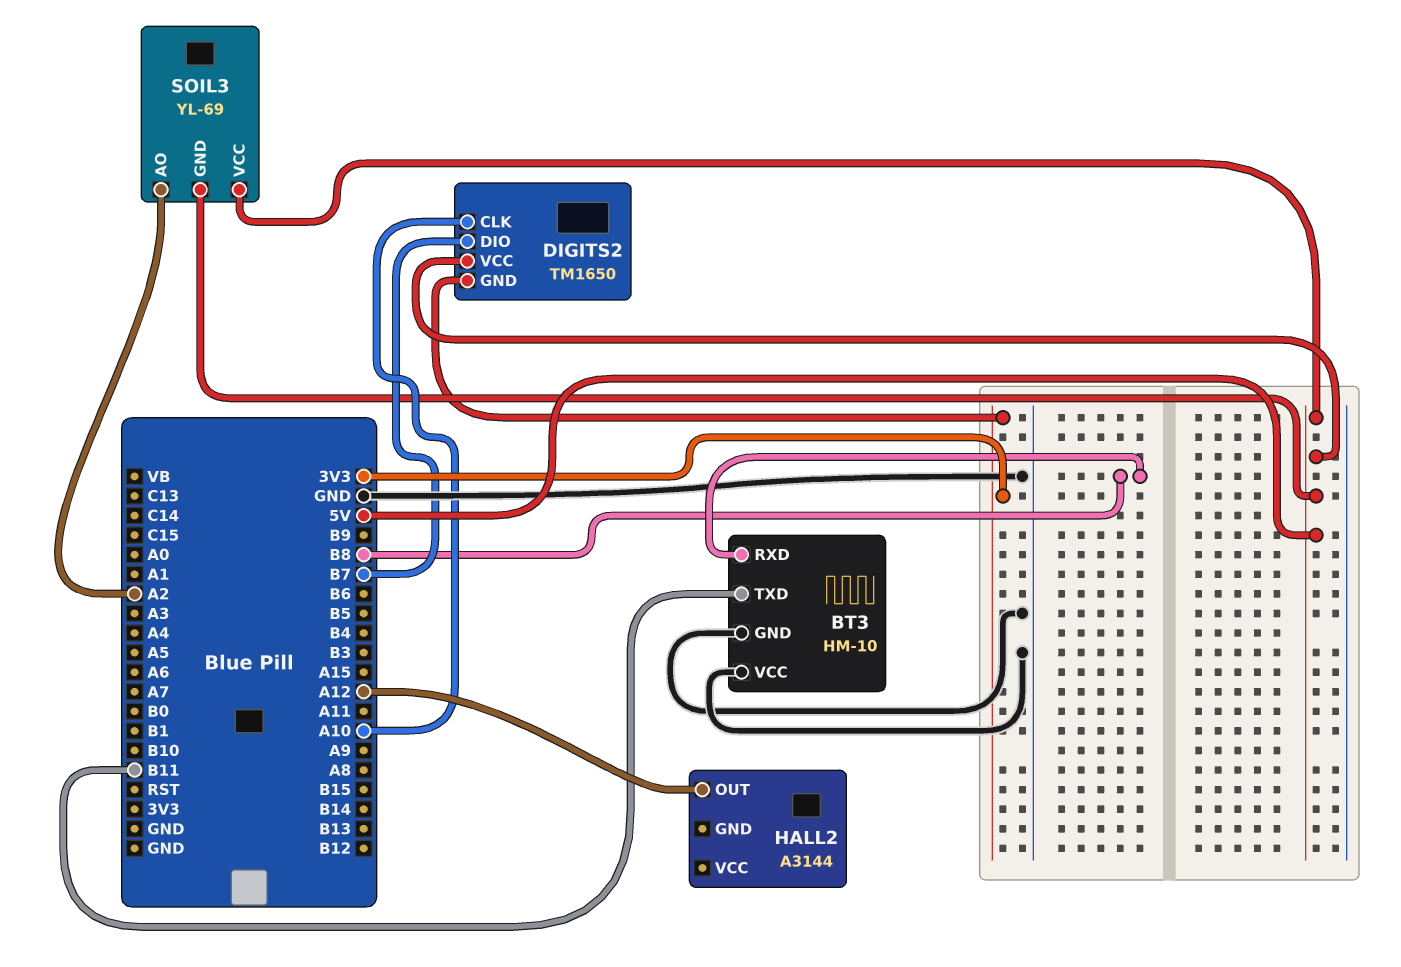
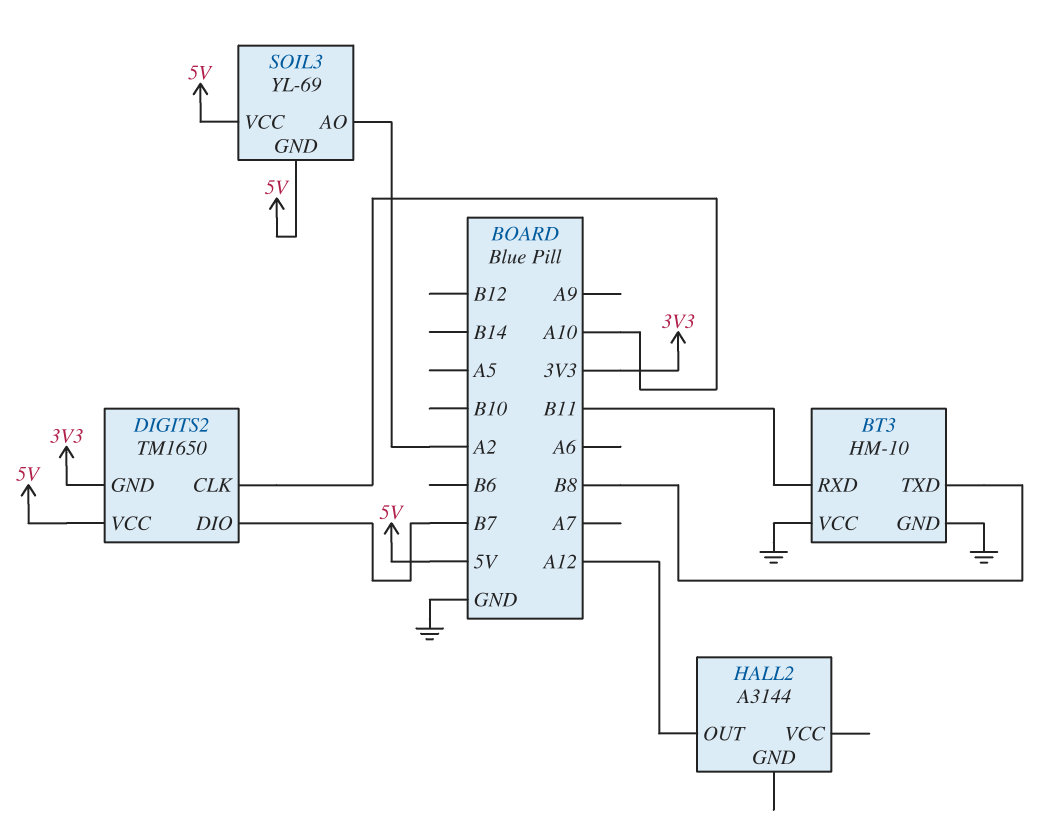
BT3 pin RXD: B8 -> B11
BT3 pin TXD: B11 -> B8

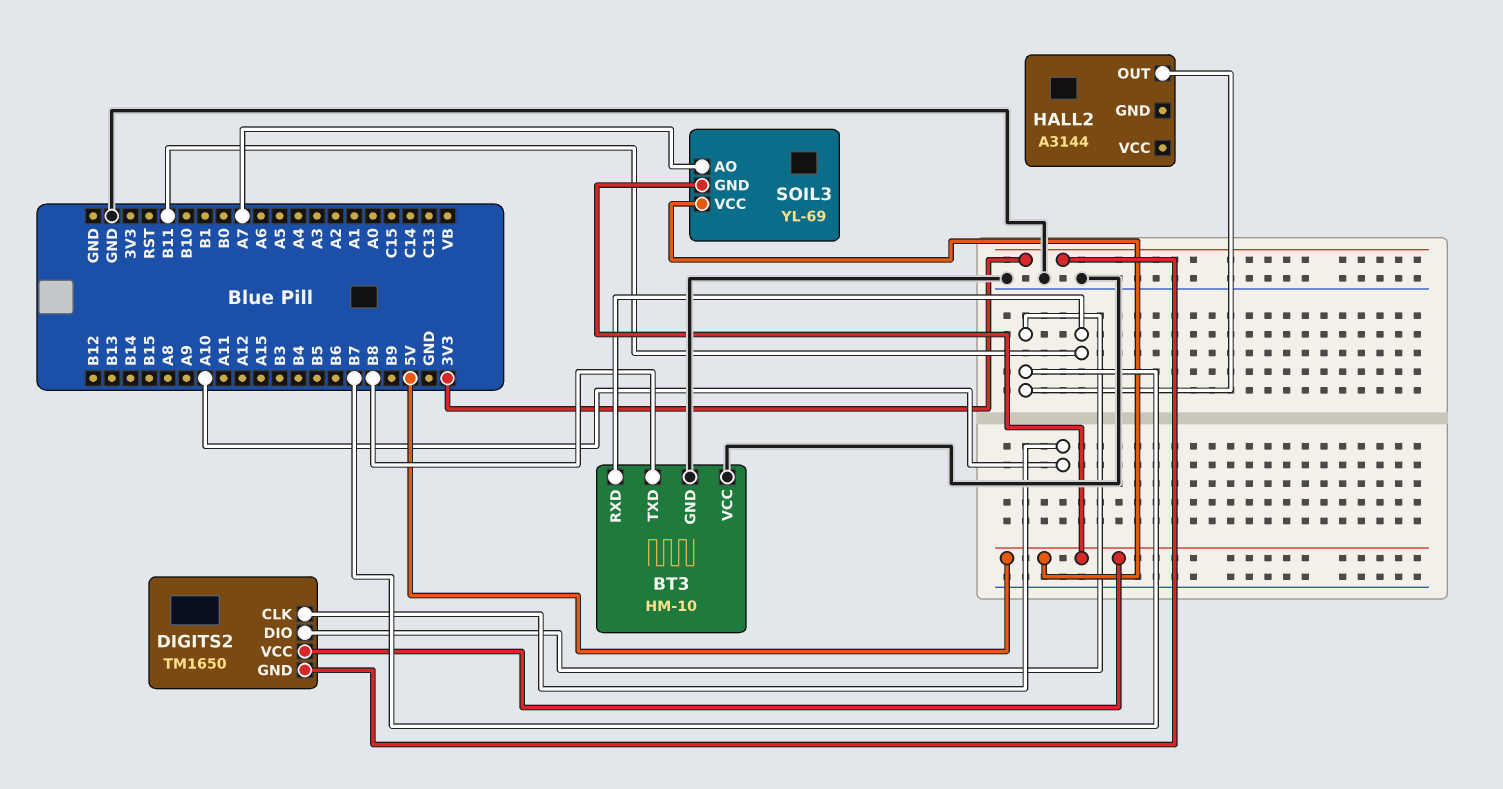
HALL2 pin OUT: A12 -> B7
SOIL3 pin AO: A2 -> A7

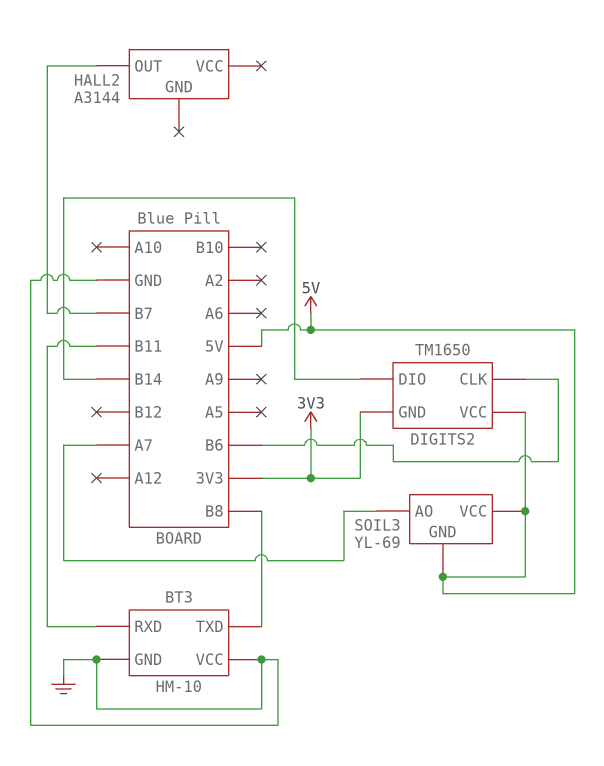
DIGITS2 pin CLK: A10 -> B6
DIGITS2 pin DIO: B7 -> B14

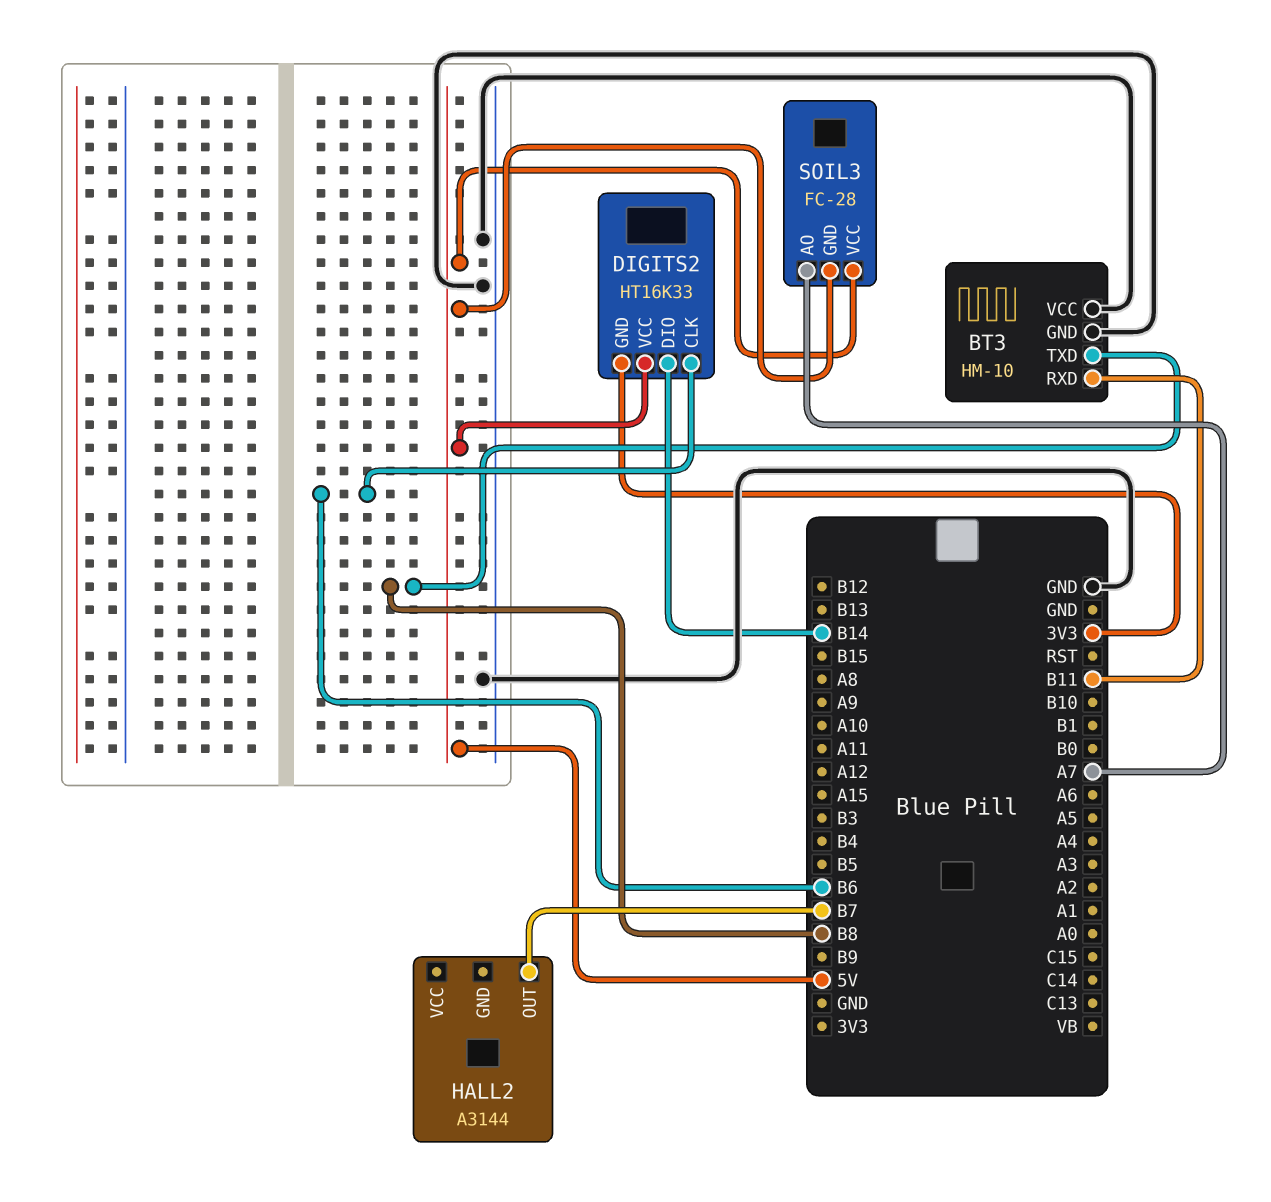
DIGITS2: TM1650 -> HT16K33
SOIL3: YL-69 -> FC-28

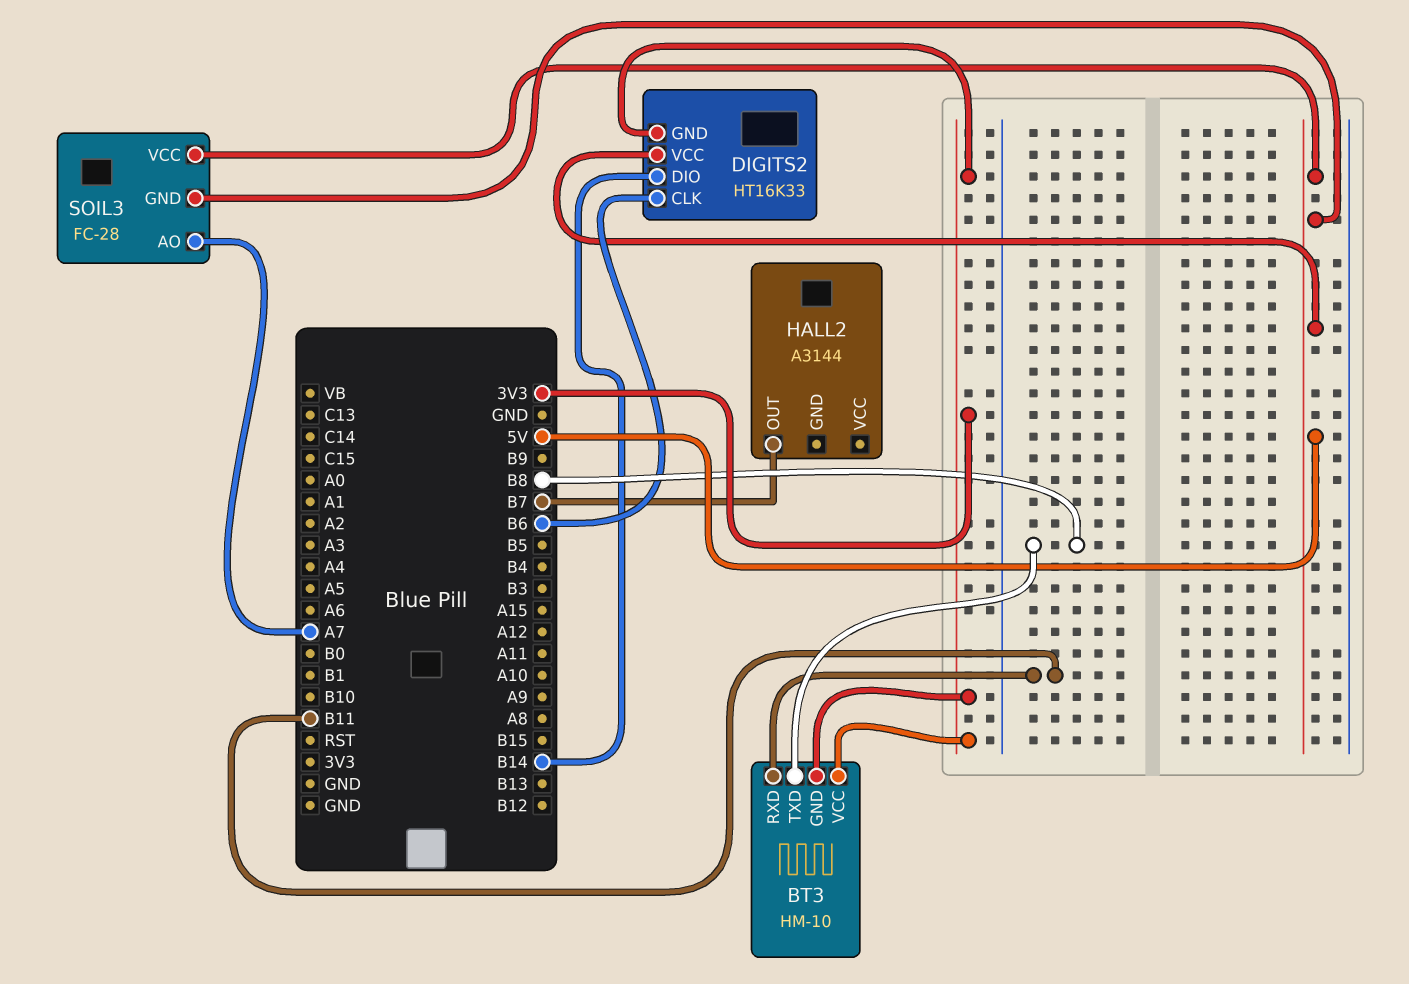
BT3 pin GND: GND -> 3V3
BT3 pin VCC: GND -> 3V3

